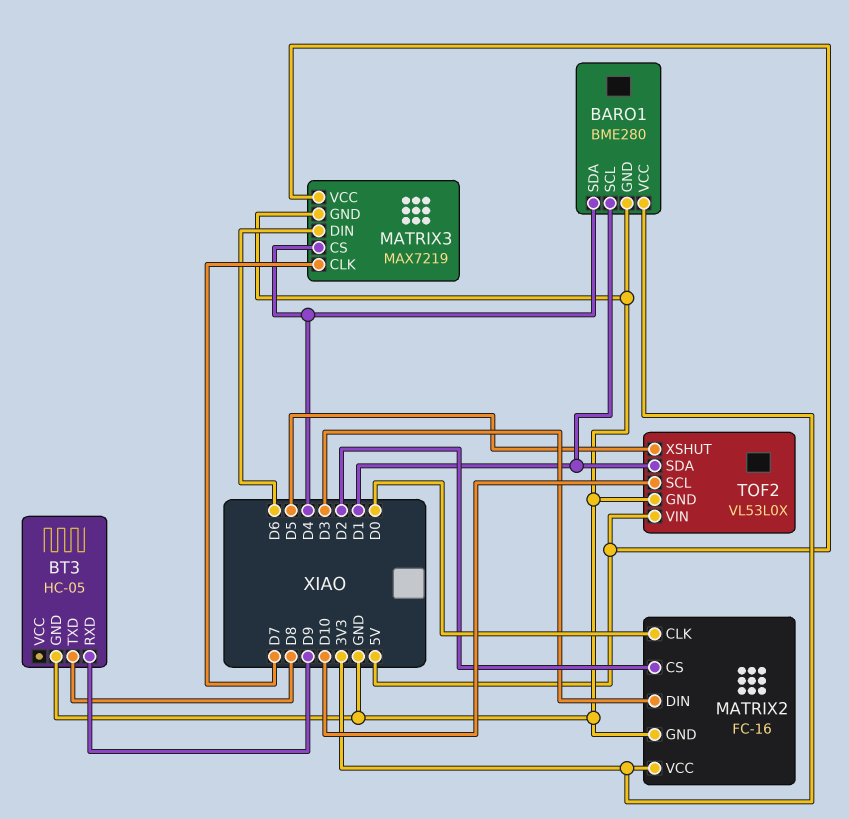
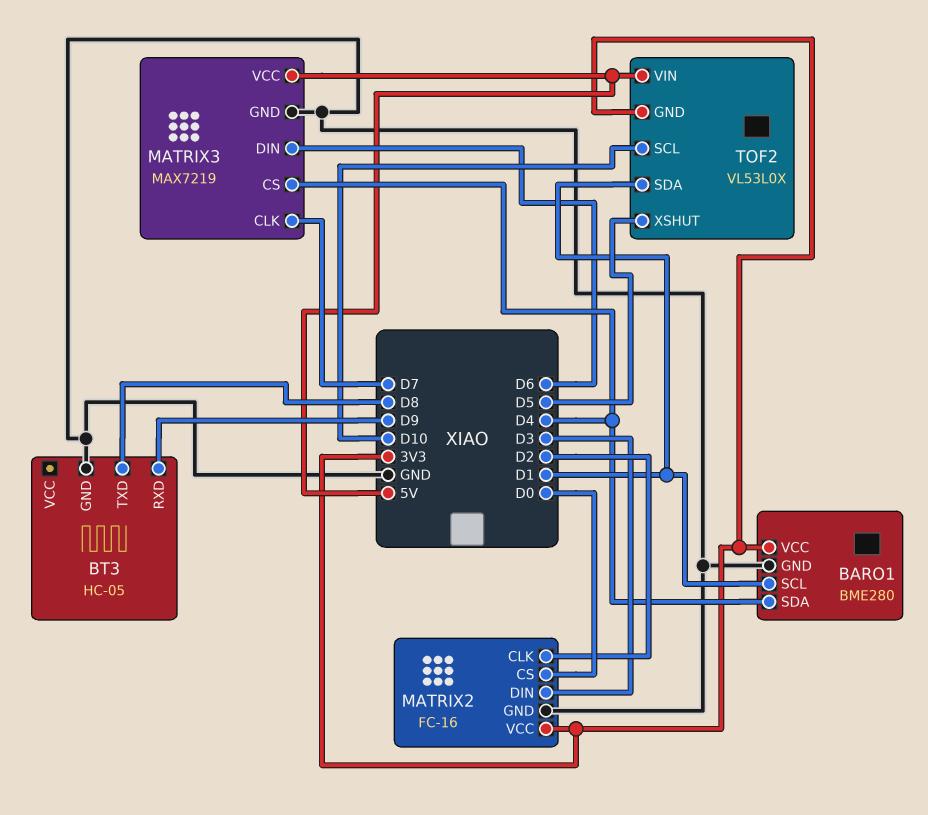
MATRIX2 pin CLK: D0 -> D2
MATRIX2 pin CS: D2 -> D0
TOF2 pin GND: GND -> 3V3

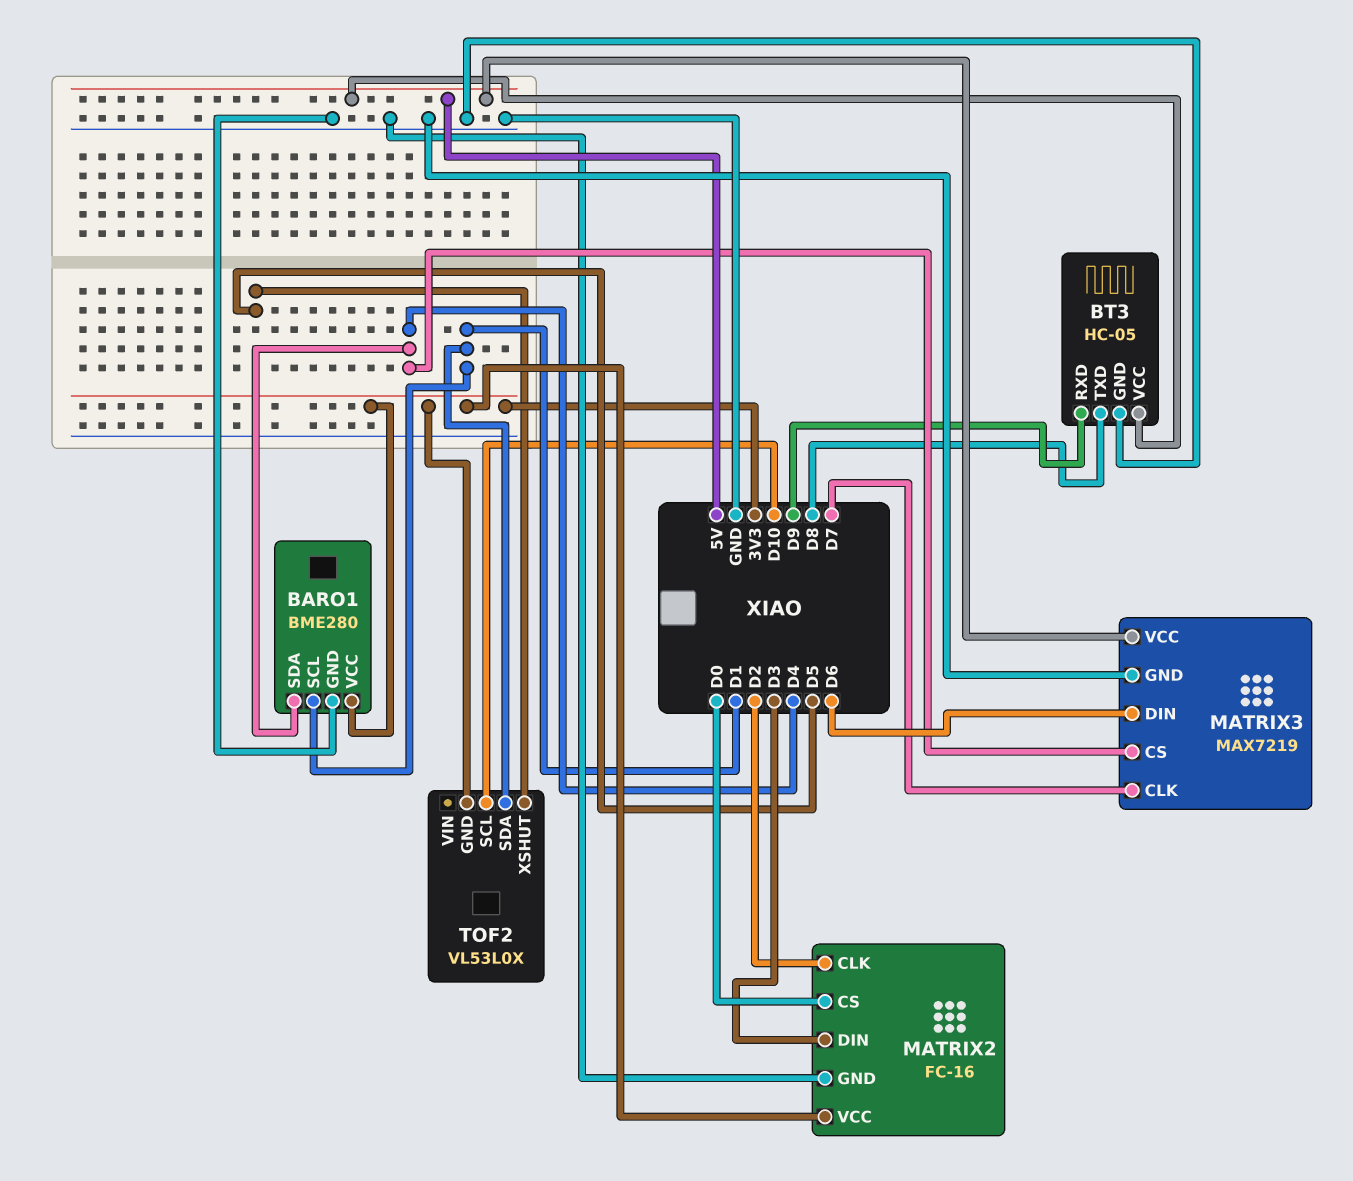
BT3 pin VCC: none -> 5V
TOF2 pin VIN: 5V -> none

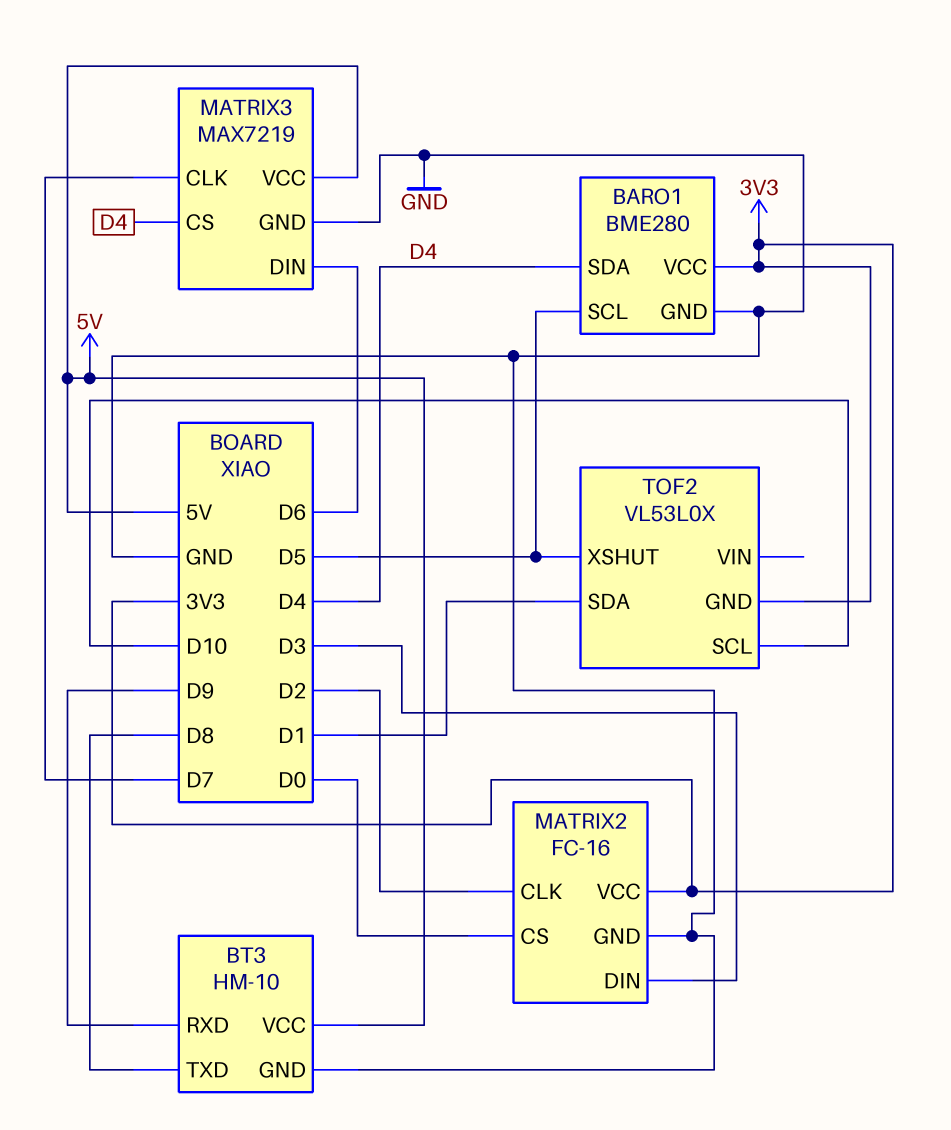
BARO1 pin SCL: D1 -> D5
BT3: HC-05 -> HM-10

